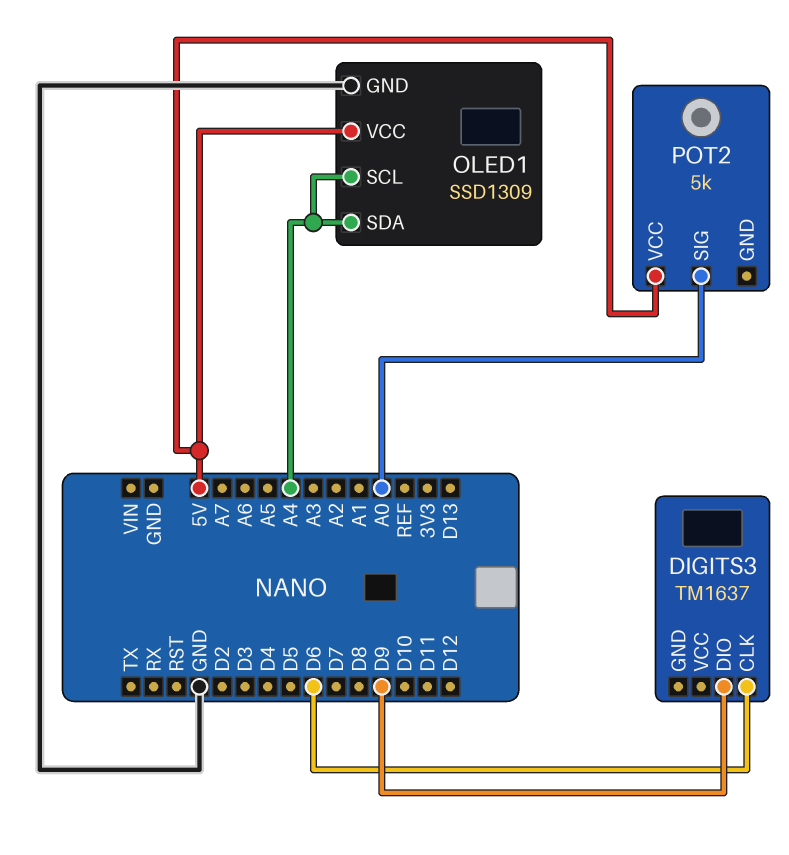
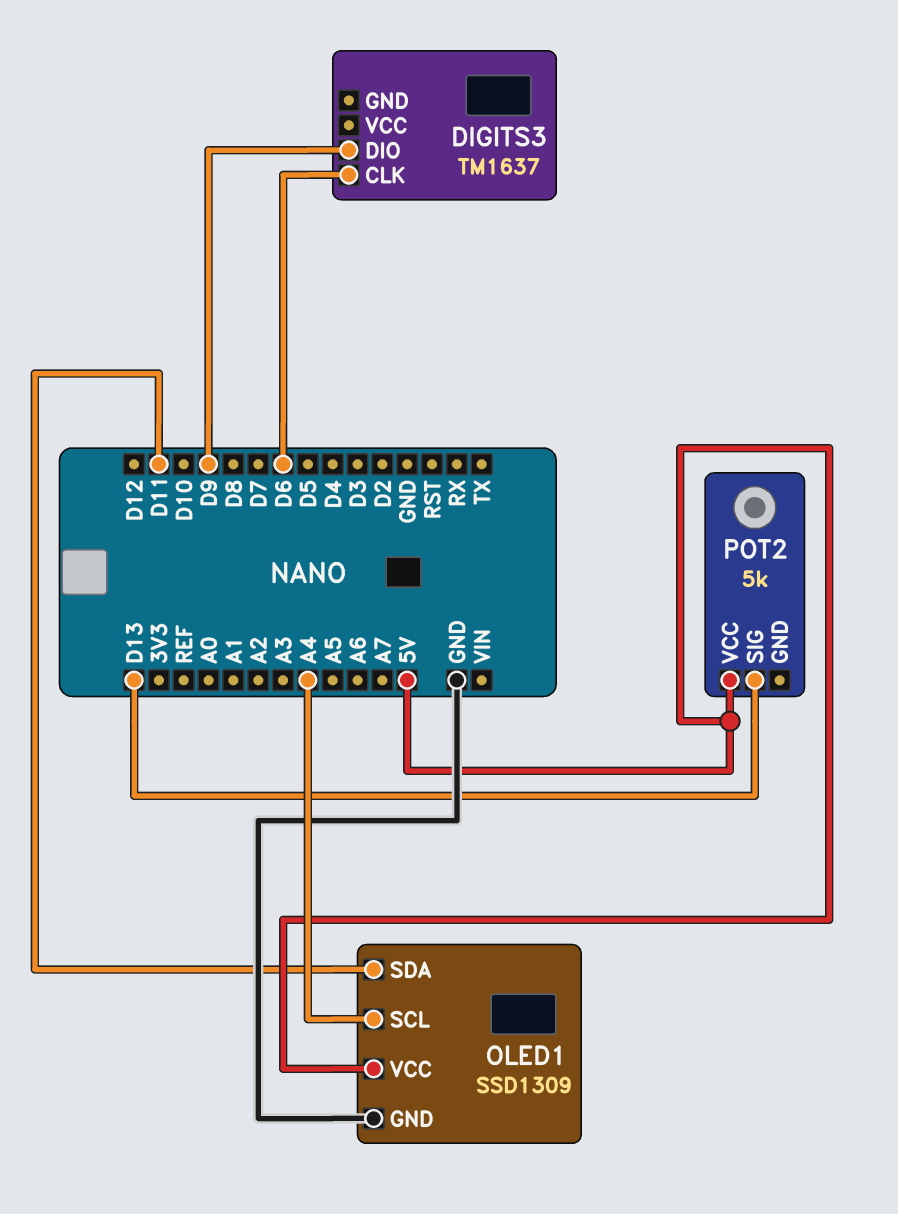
OLED1 pin SDA: A4 -> D11
POT2 pin SIG: A0 -> D13

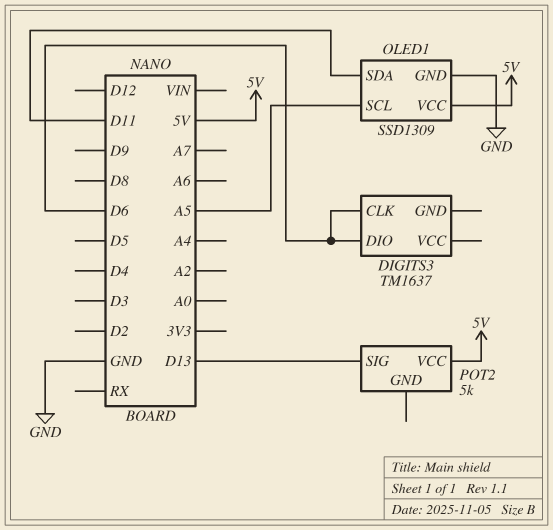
DIGITS3 pin DIO: D9 -> D6
OLED1 pin SCL: A4 -> A5

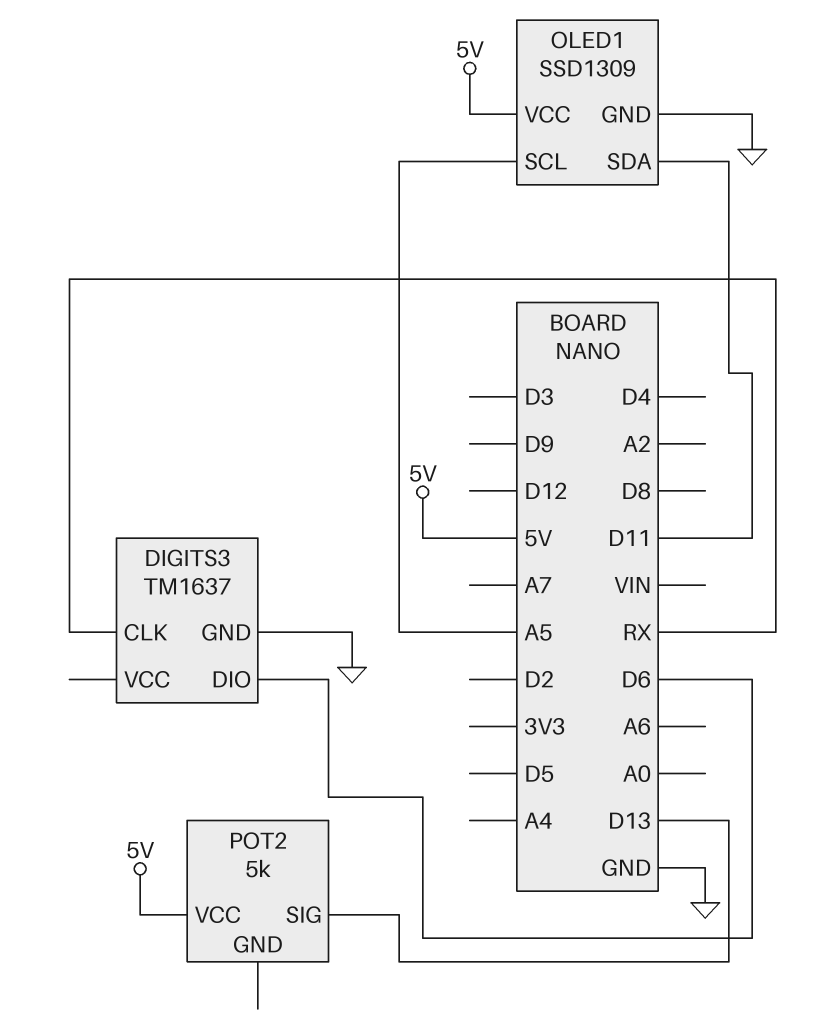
DIGITS3 pin CLK: D6 -> RX
DIGITS3 pin GND: none -> GND

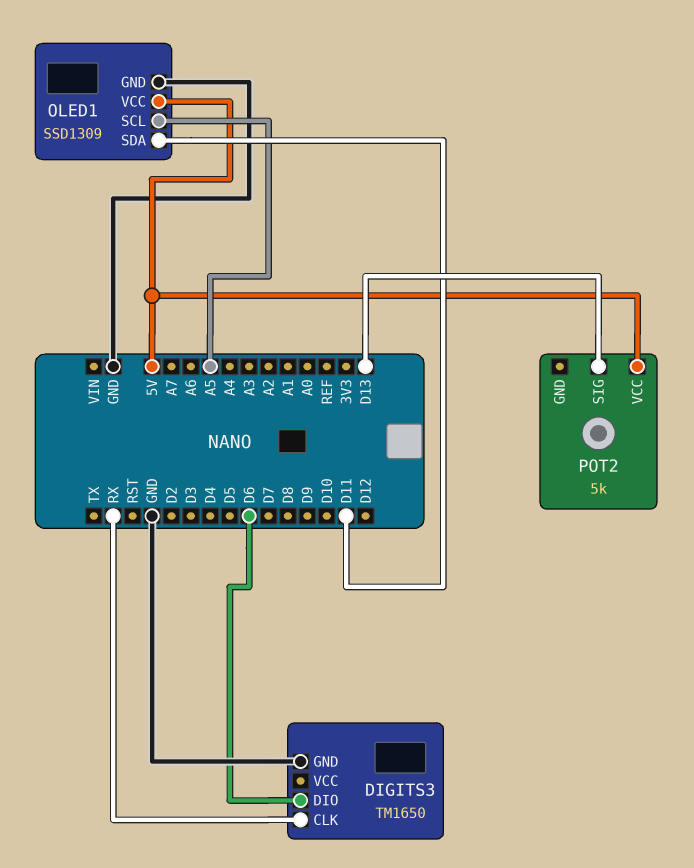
DIGITS3: TM1637 -> TM1650

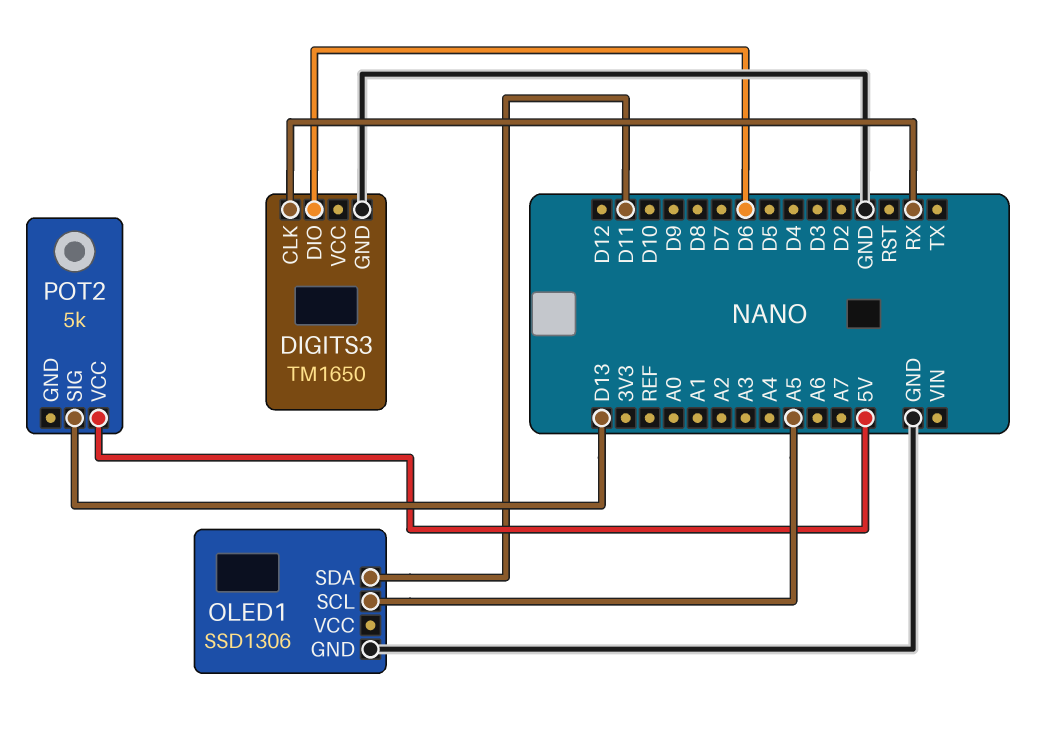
OLED1: SSD1309 -> SSD1306
OLED1 pin VCC: 5V -> none

